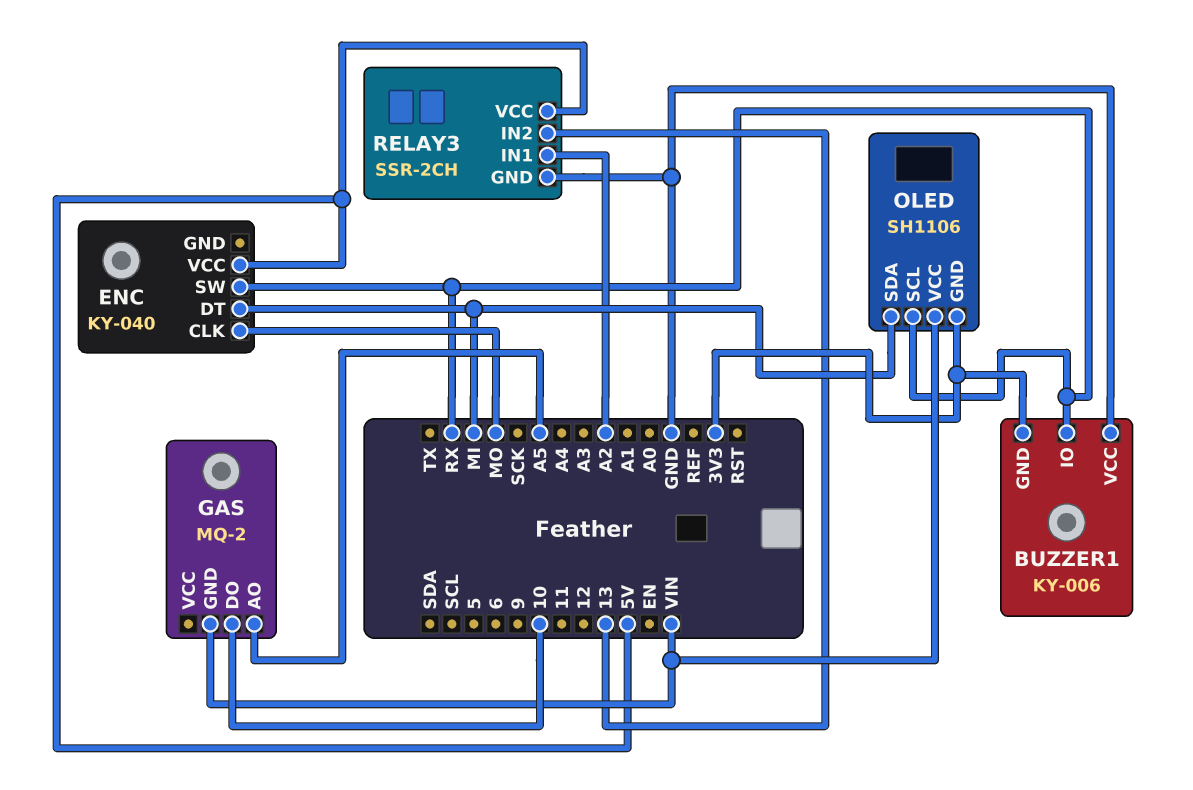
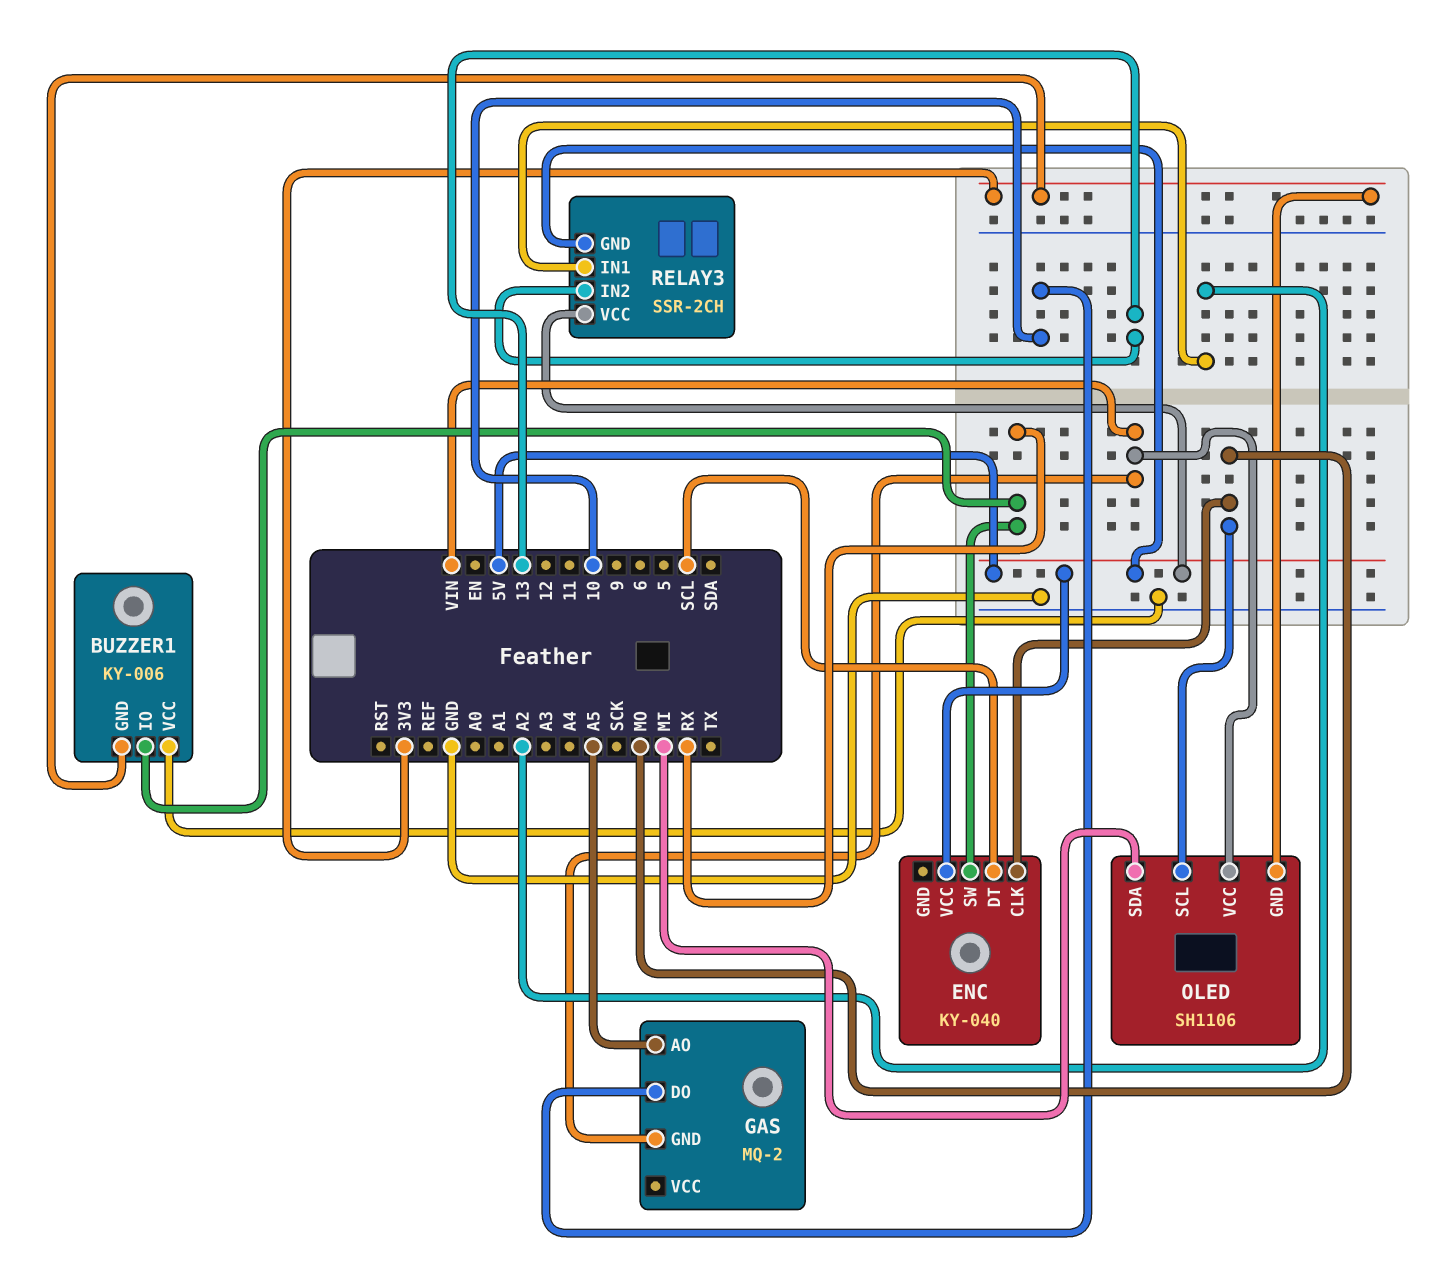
ENC pin DT: MI -> SCL
OLED pin SCL: RX -> MO
RELAY3 pin GND: GND -> 5V

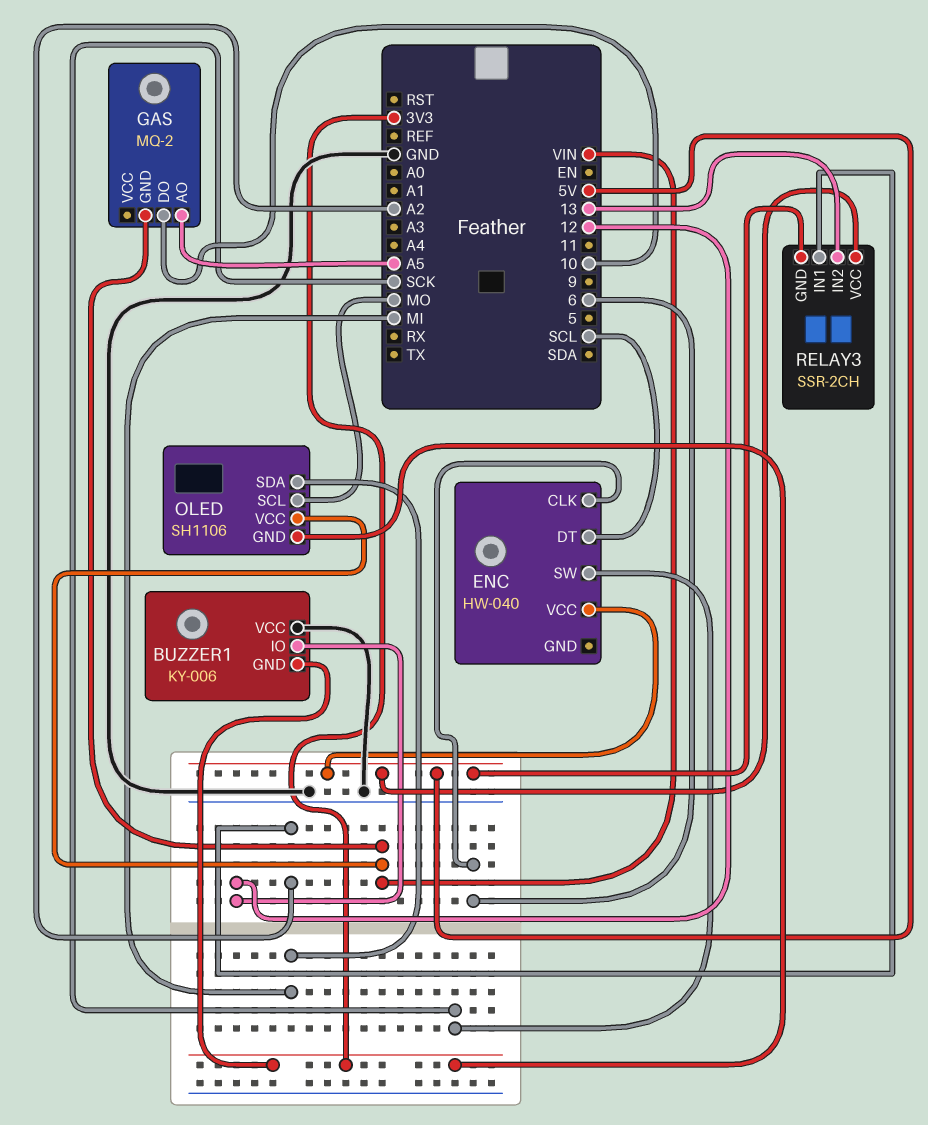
BUZZER1 pin IO: RX -> 12
ENC: KY-040 -> HW-040
ENC pin CLK: MO -> 6
ENC pin SW: RX -> SCK

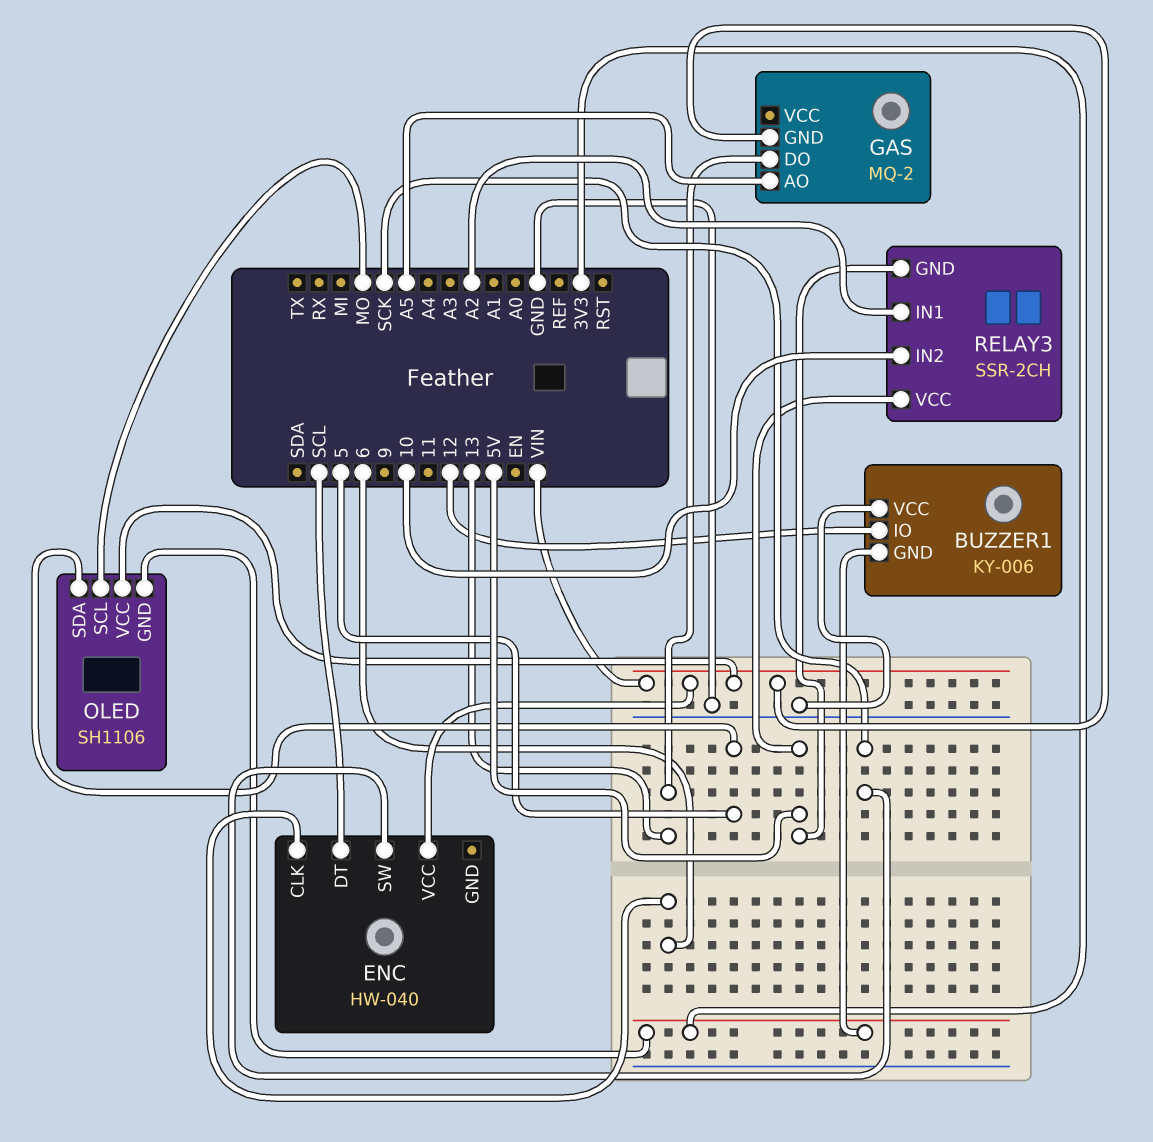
ENC pin VCC: 5V -> VIN
GAS pin DO: 10 -> 13
OLED pin SDA: MI -> 5
RELAY3 pin IN2: 13 -> 10

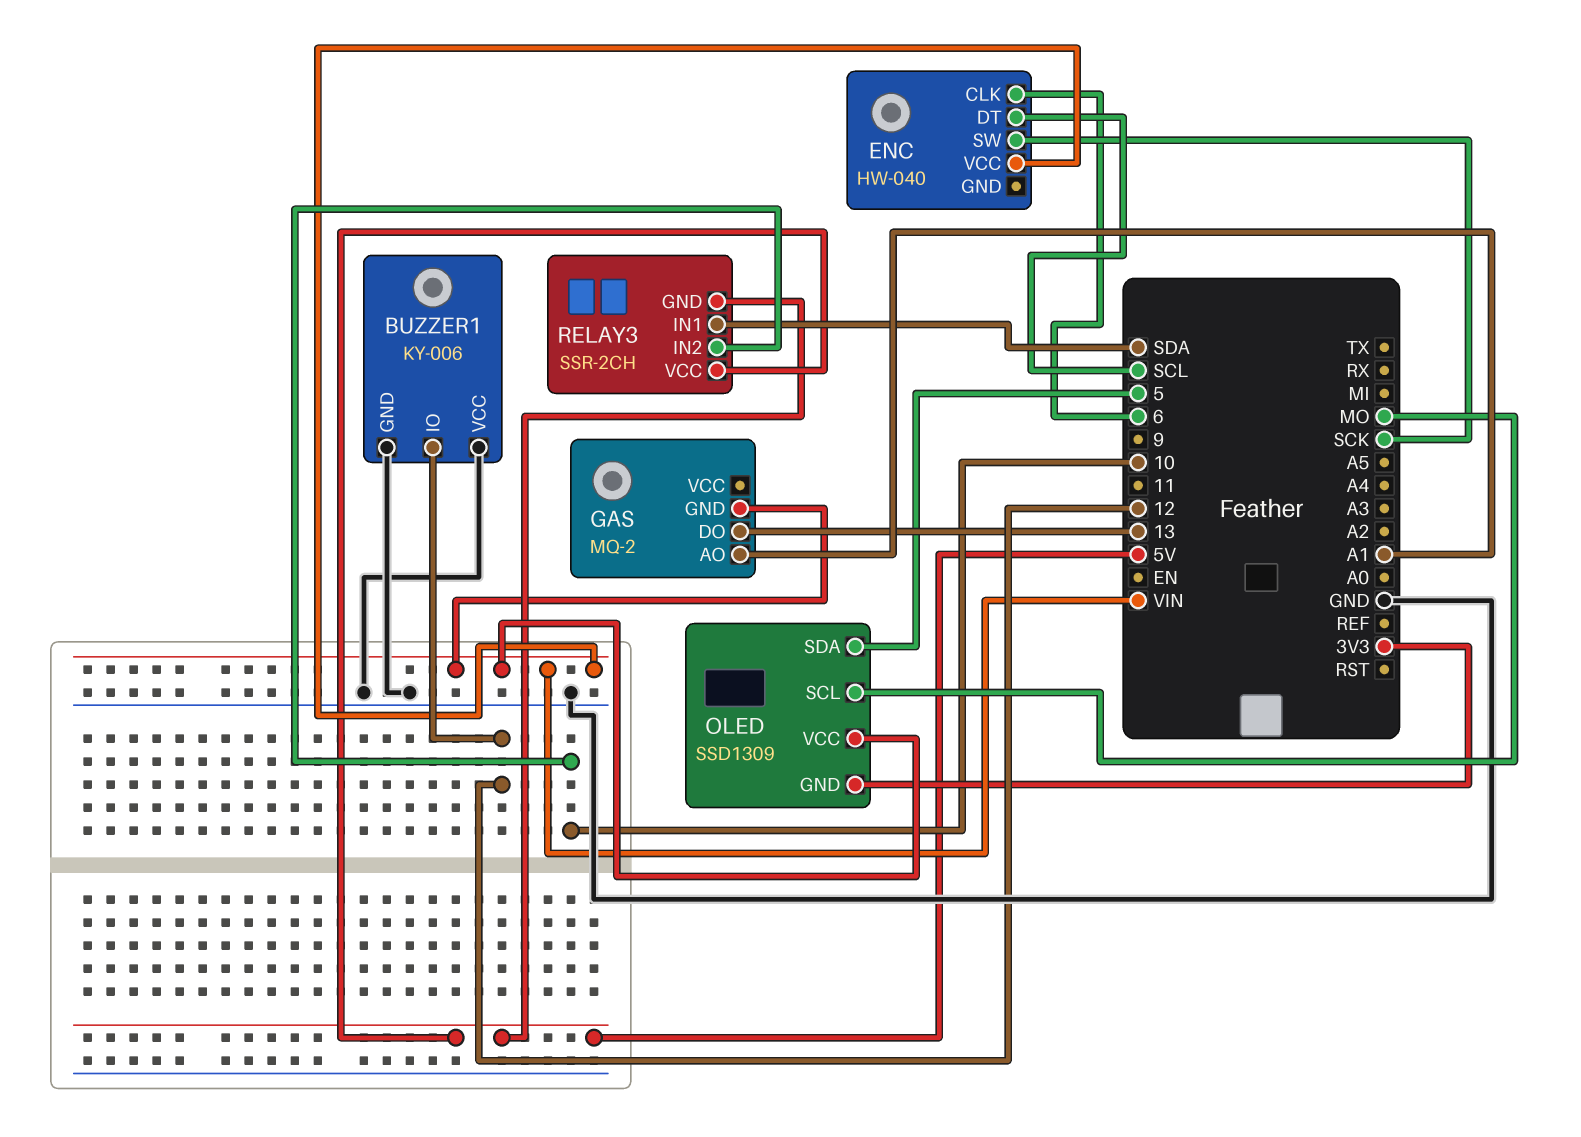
BUZZER1 pin GND: 3V3 -> GND
GAS pin AO: A5 -> A1
OLED: SH1106 -> SSD1309
RELAY3 pin IN1: A2 -> SDA

